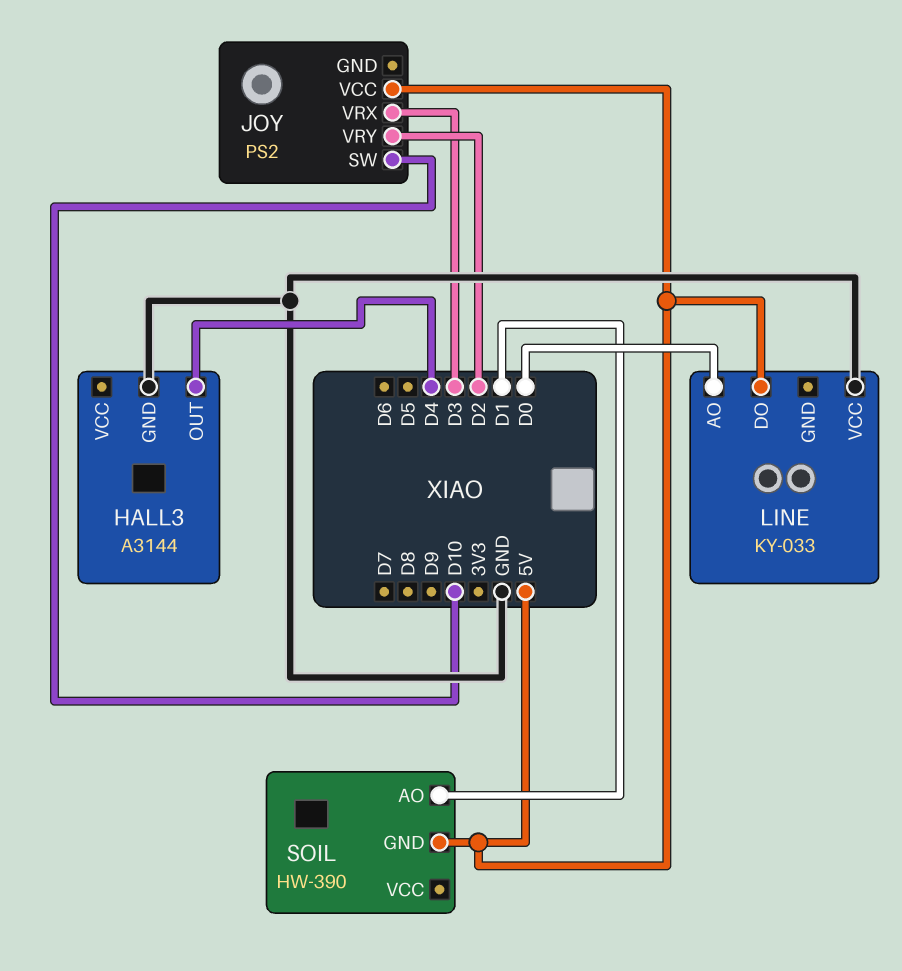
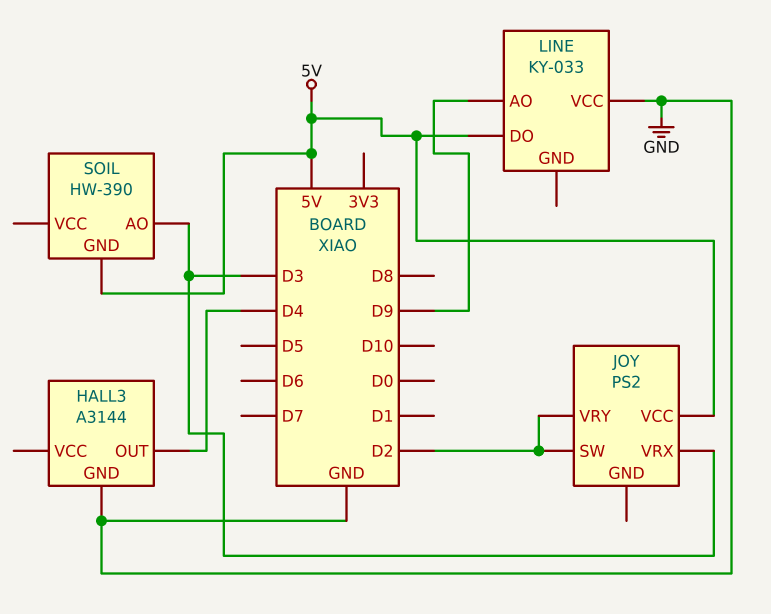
JOY pin SW: D10 -> D2
LINE pin AO: D0 -> D9
SOIL pin AO: D1 -> D3

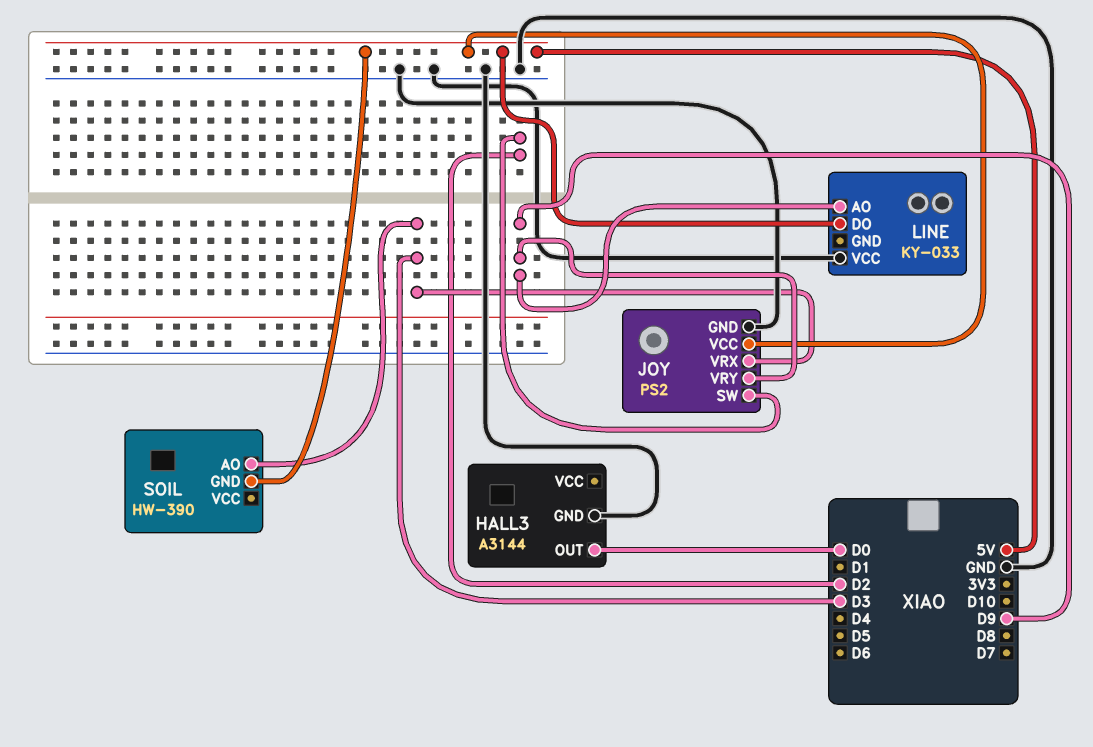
HALL3 pin OUT: D4 -> D0
JOY pin GND: none -> GND
JOY pin VRY: D2 -> D9

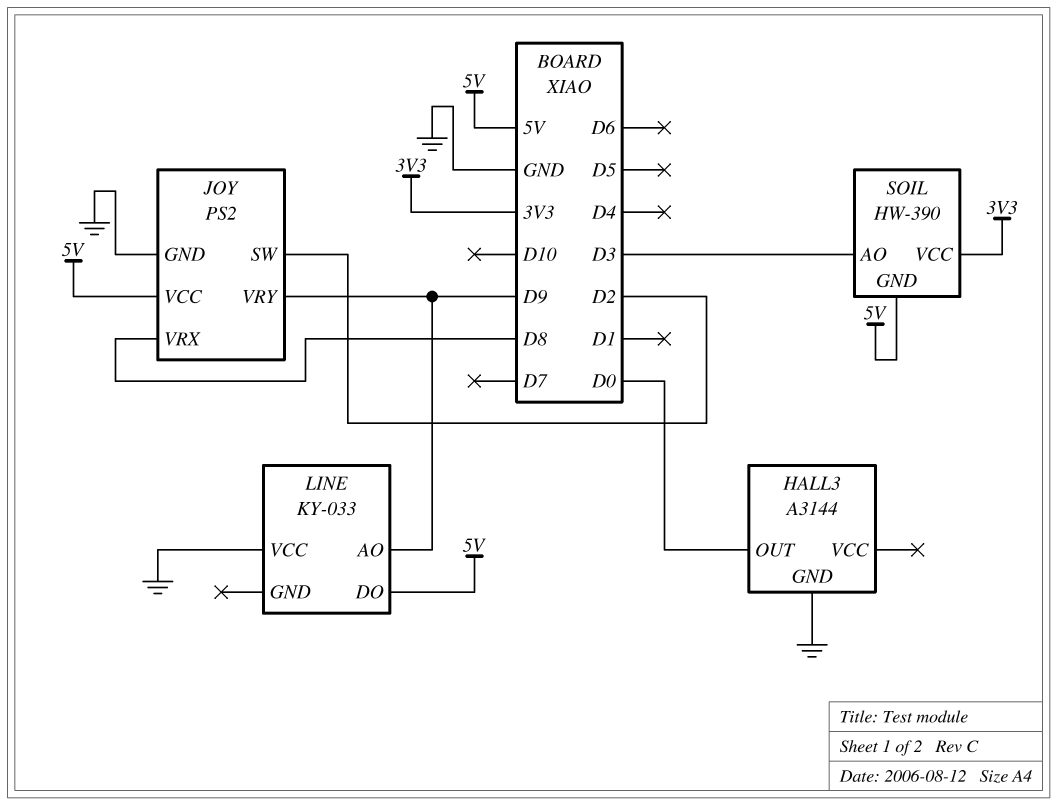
JOY pin VRX: D3 -> D8
SOIL pin VCC: none -> 3V3

